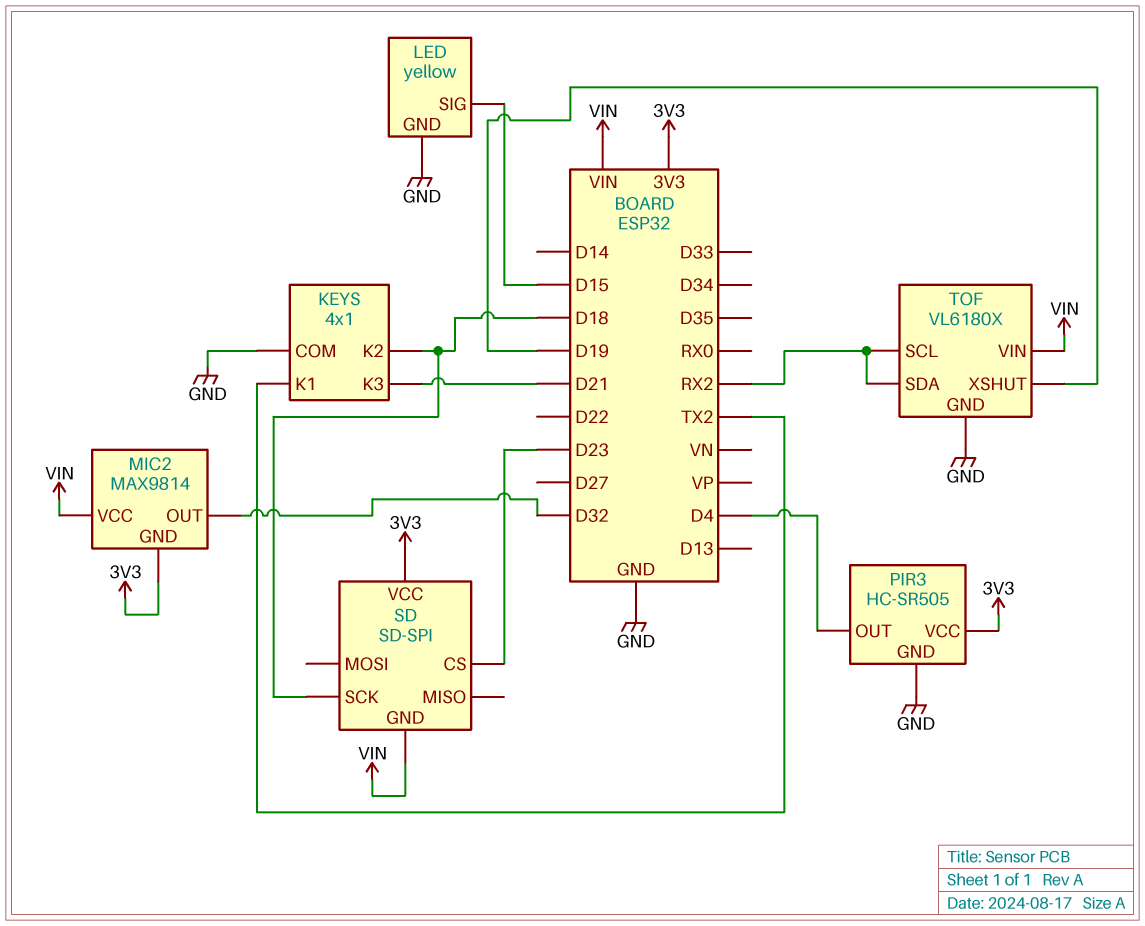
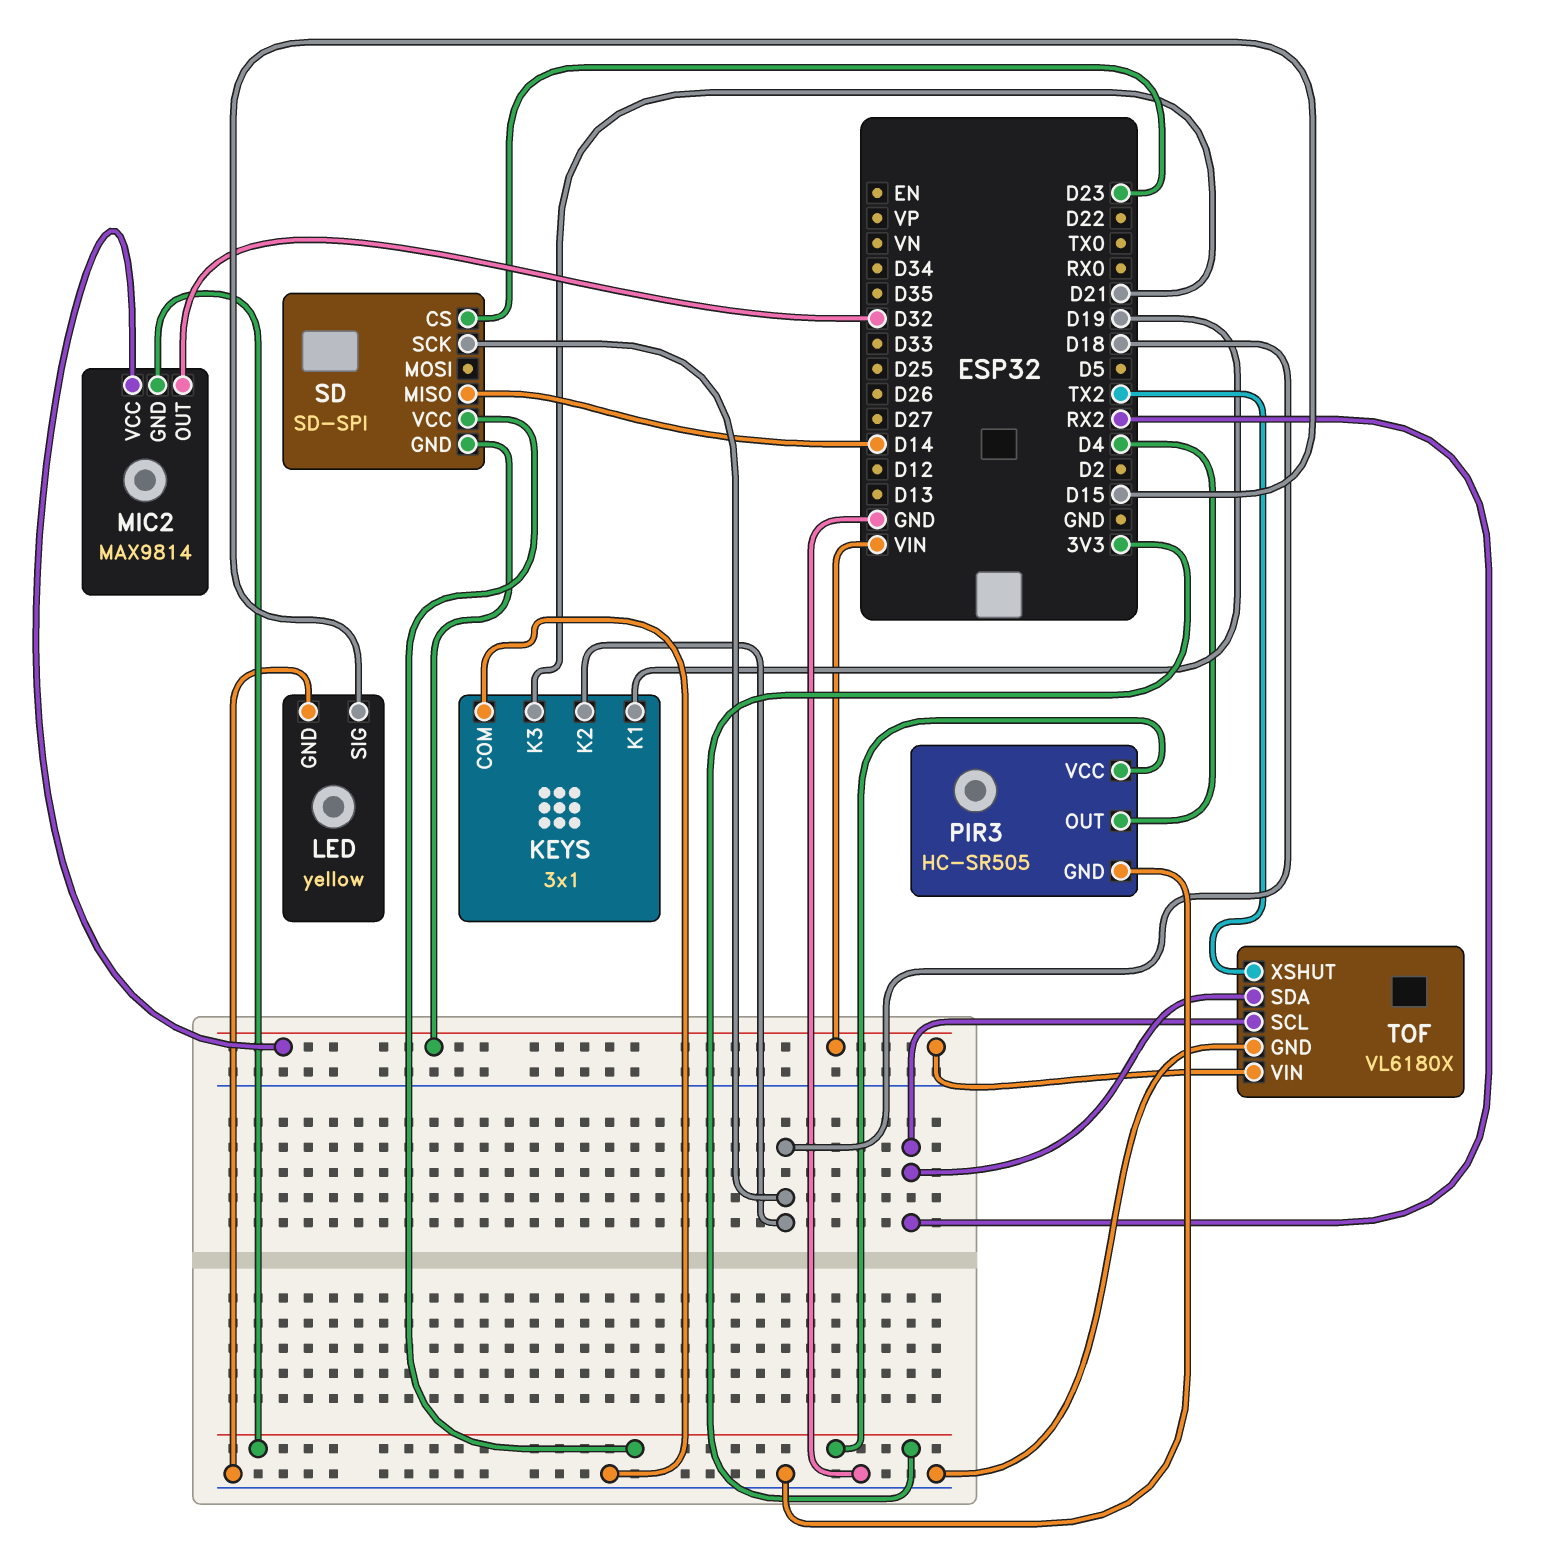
KEYS: 4x1 -> 3x1
KEYS pin K1: TX2 -> D19
SD pin MISO: none -> D14
TOF pin XSHUT: D19 -> TX2

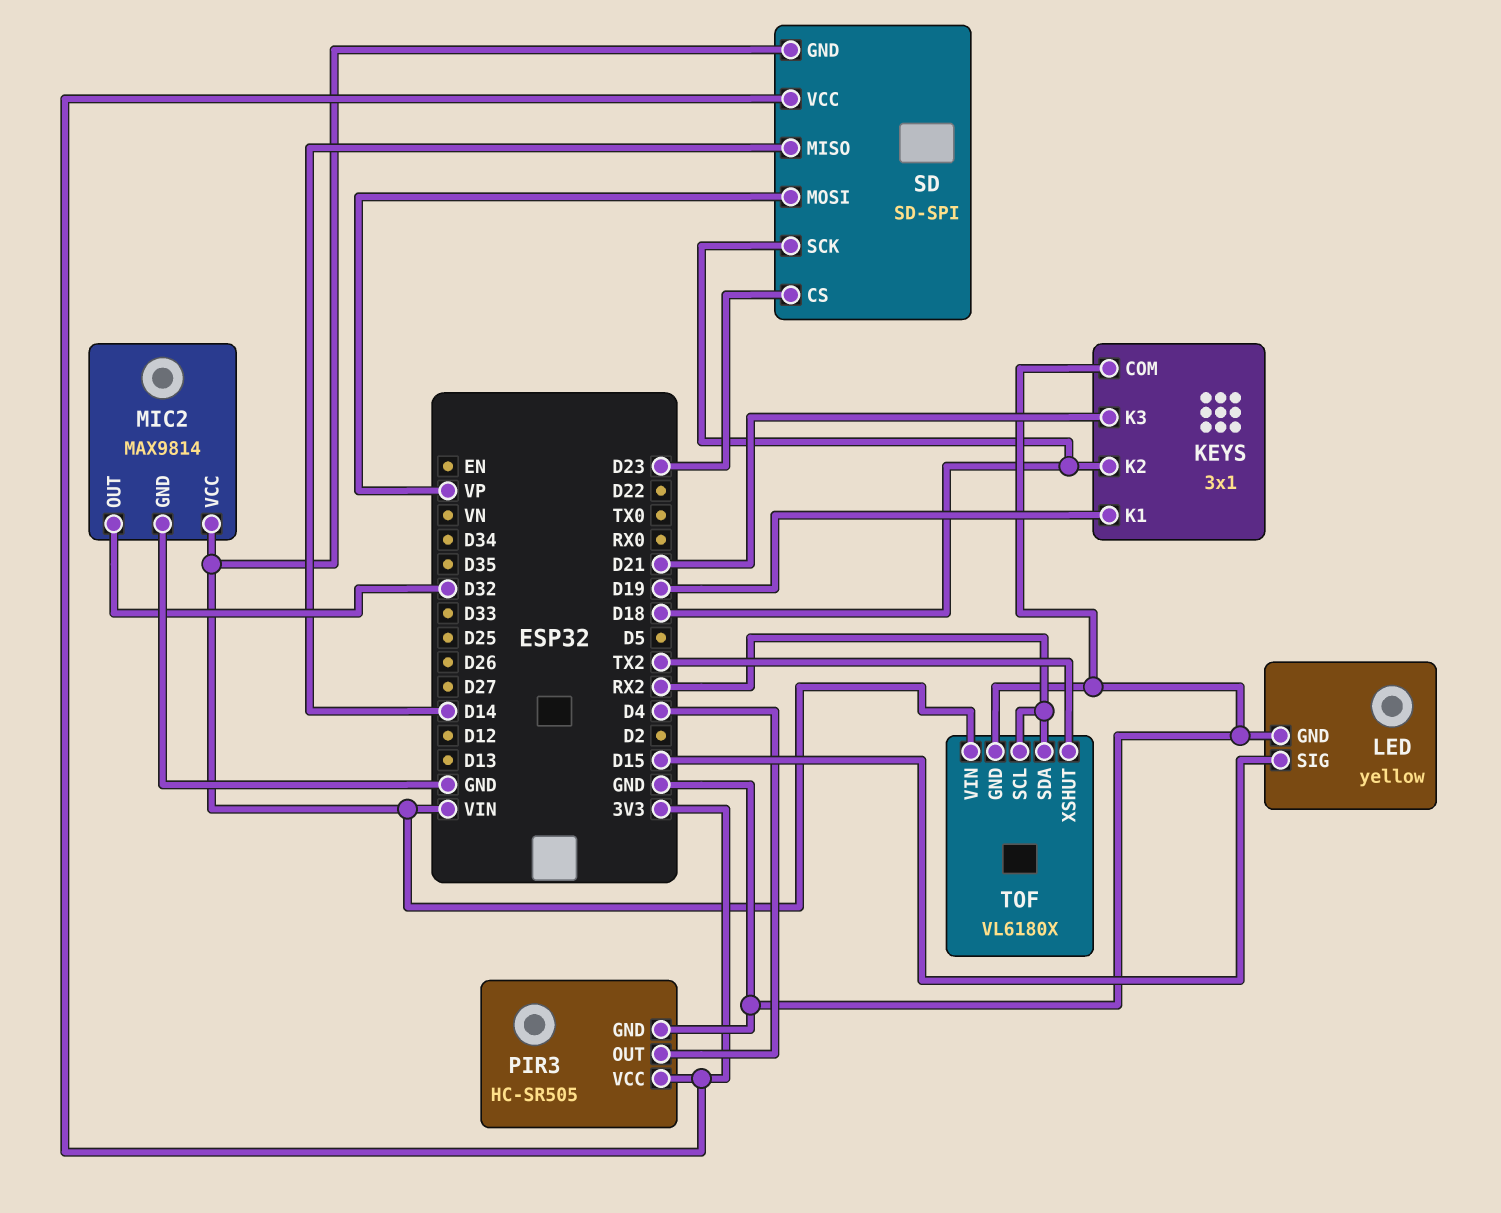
MIC2 pin GND: 3V3 -> GND
SD pin MOSI: none -> VP

